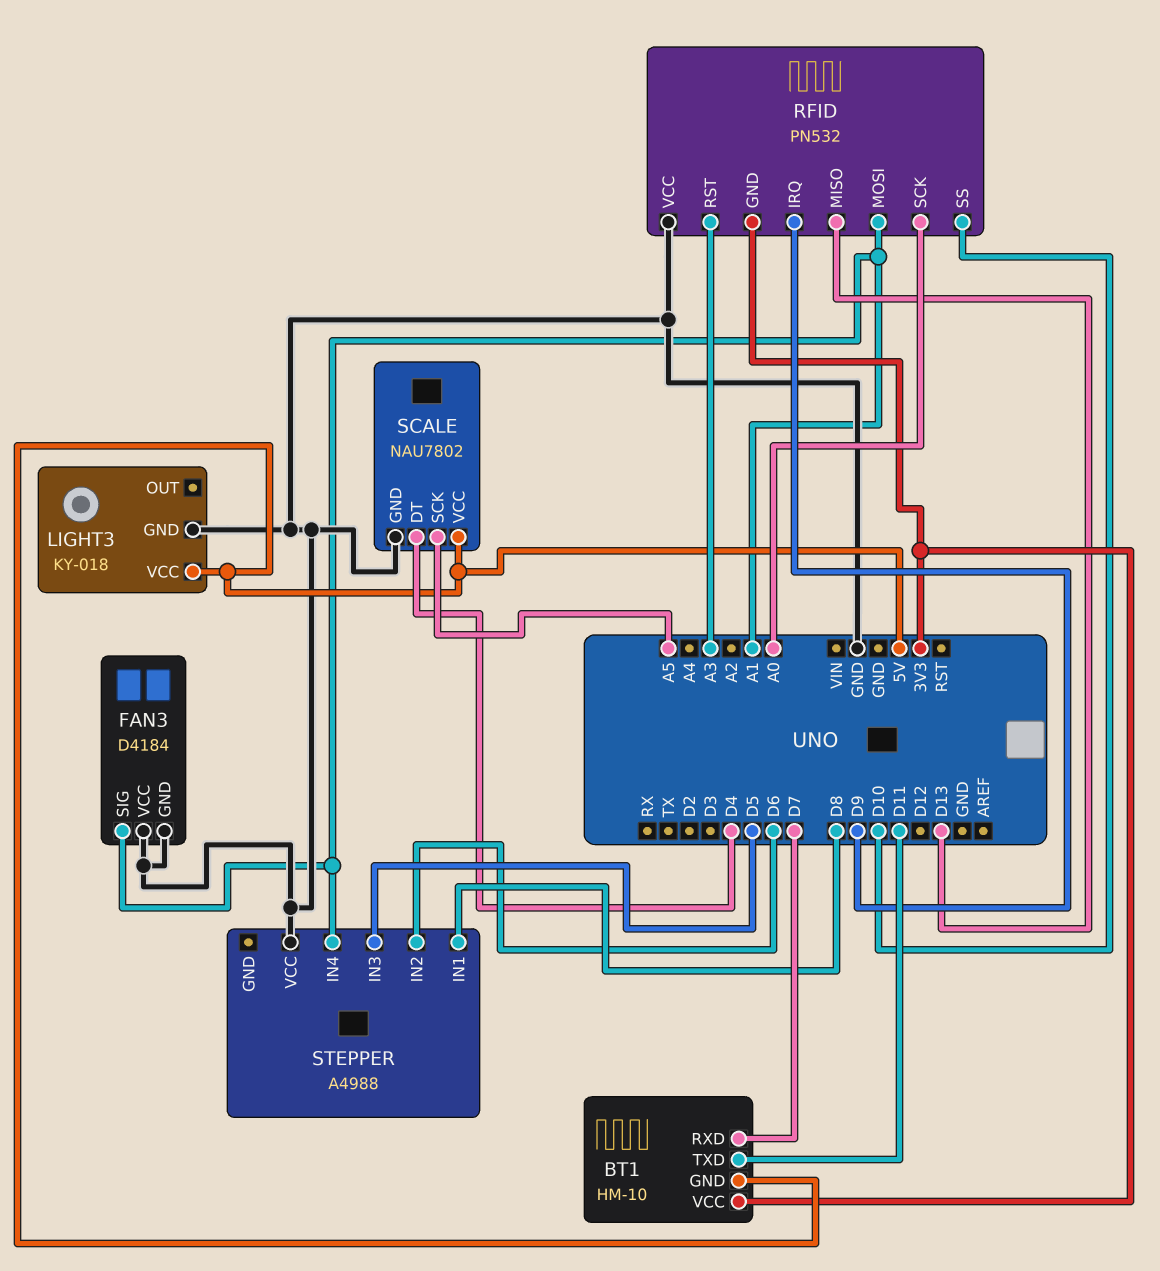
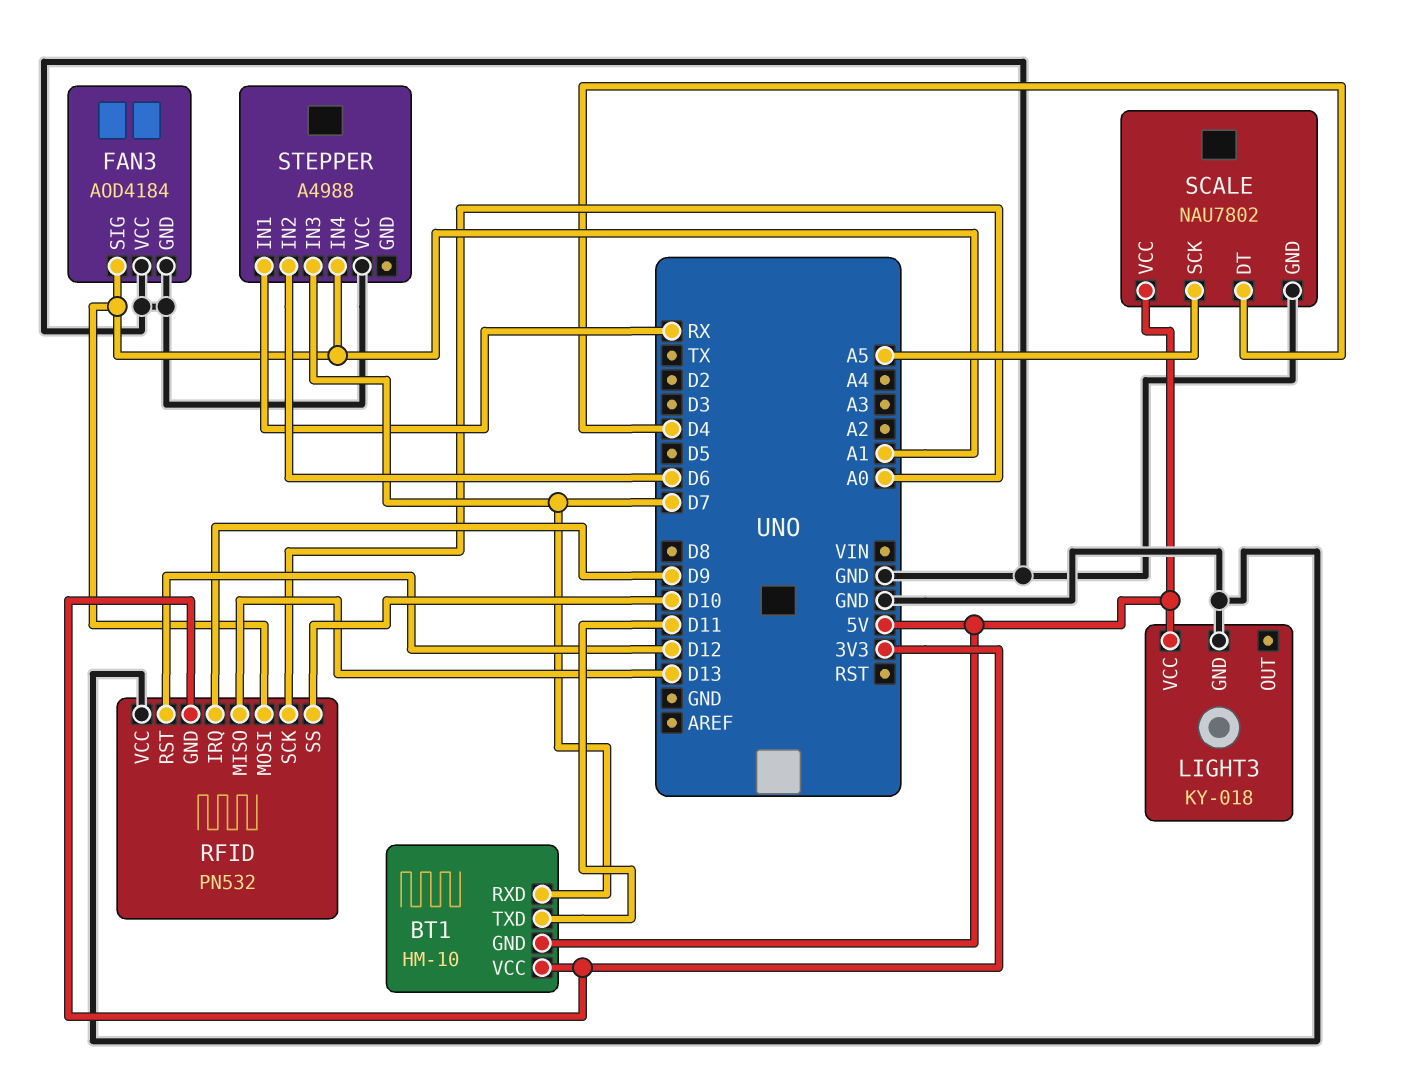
FAN3: D4184 -> AOD4184
RFID pin RST: A3 -> D12
STEPPER pin IN1: D8 -> RX
STEPPER pin IN3: D5 -> D7

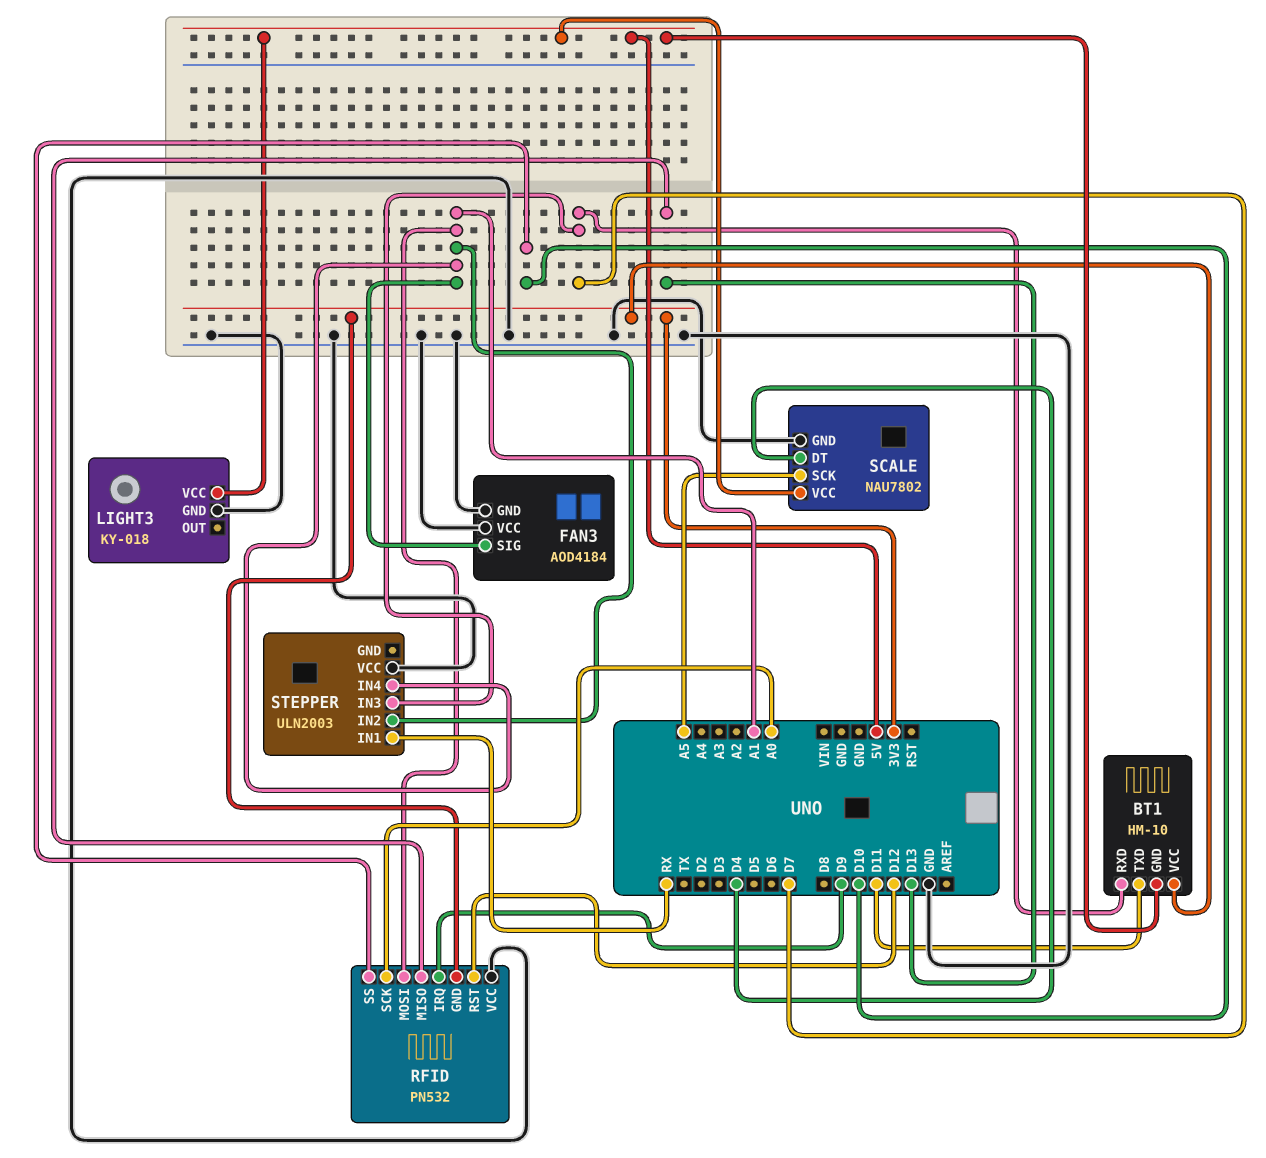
STEPPER: A4988 -> ULN2003
STEPPER pin IN2: D6 -> A1

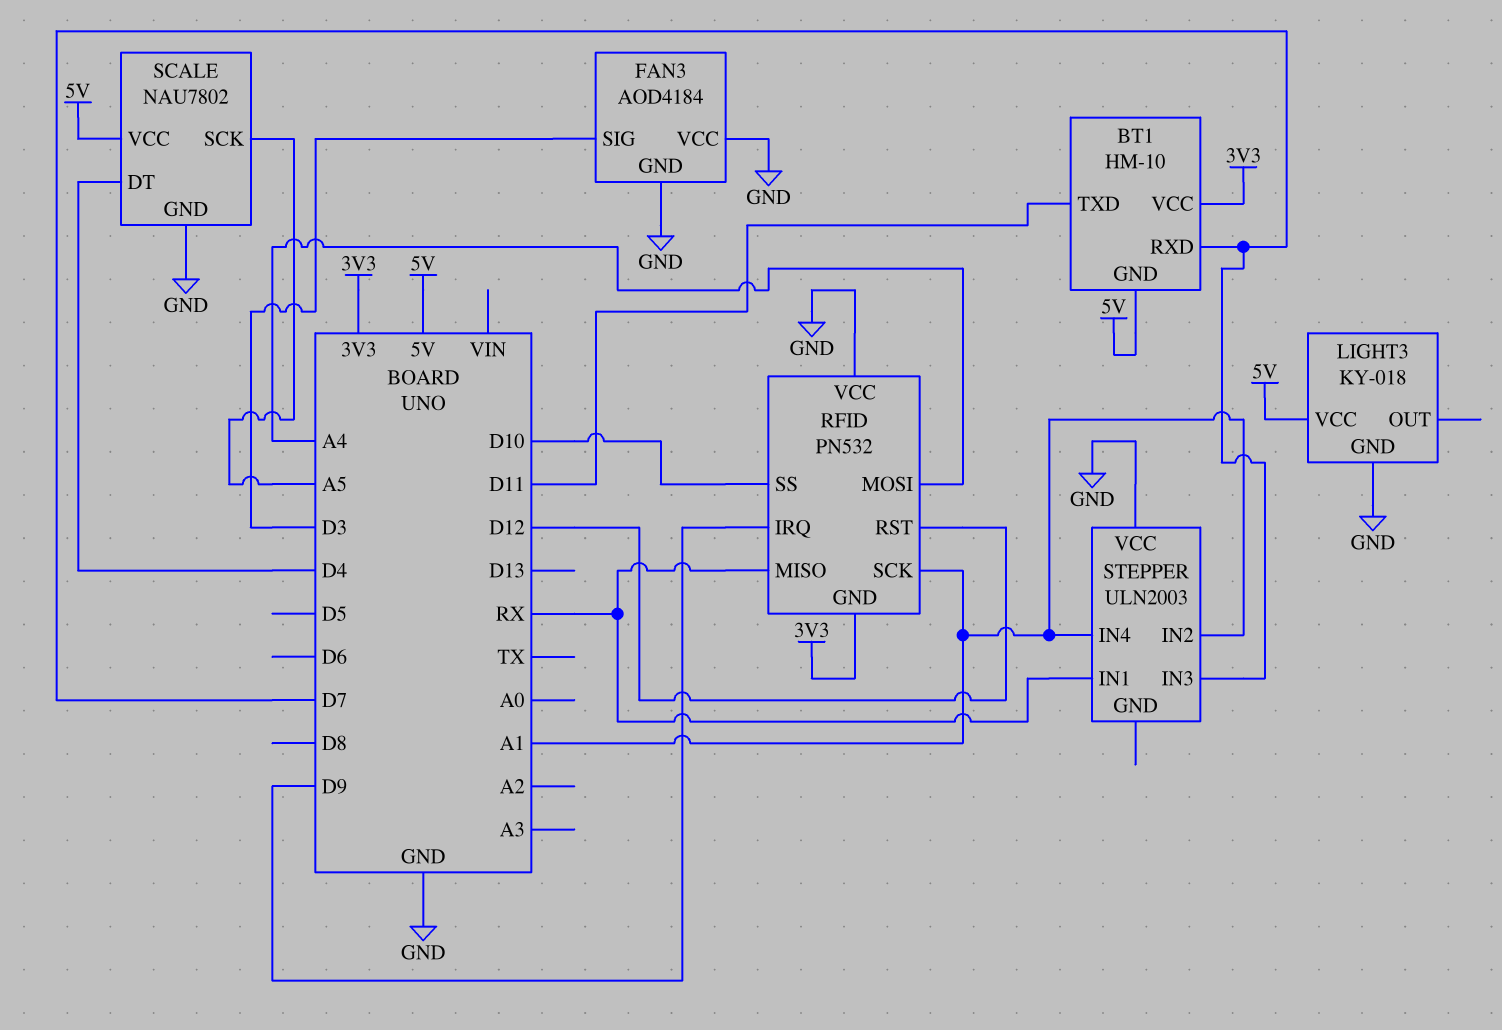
FAN3 pin SIG: A1 -> D3
RFID pin MISO: D13 -> RX
RFID pin MOSI: A1 -> A4
RFID pin SCK: A0 -> A1

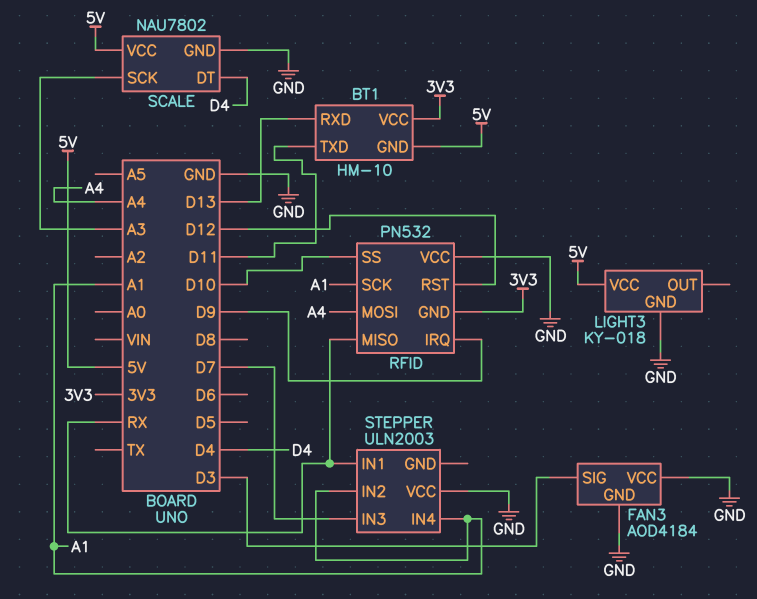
BT1 pin RXD: D7 -> D13
SCALE pin SCK: A5 -> A3

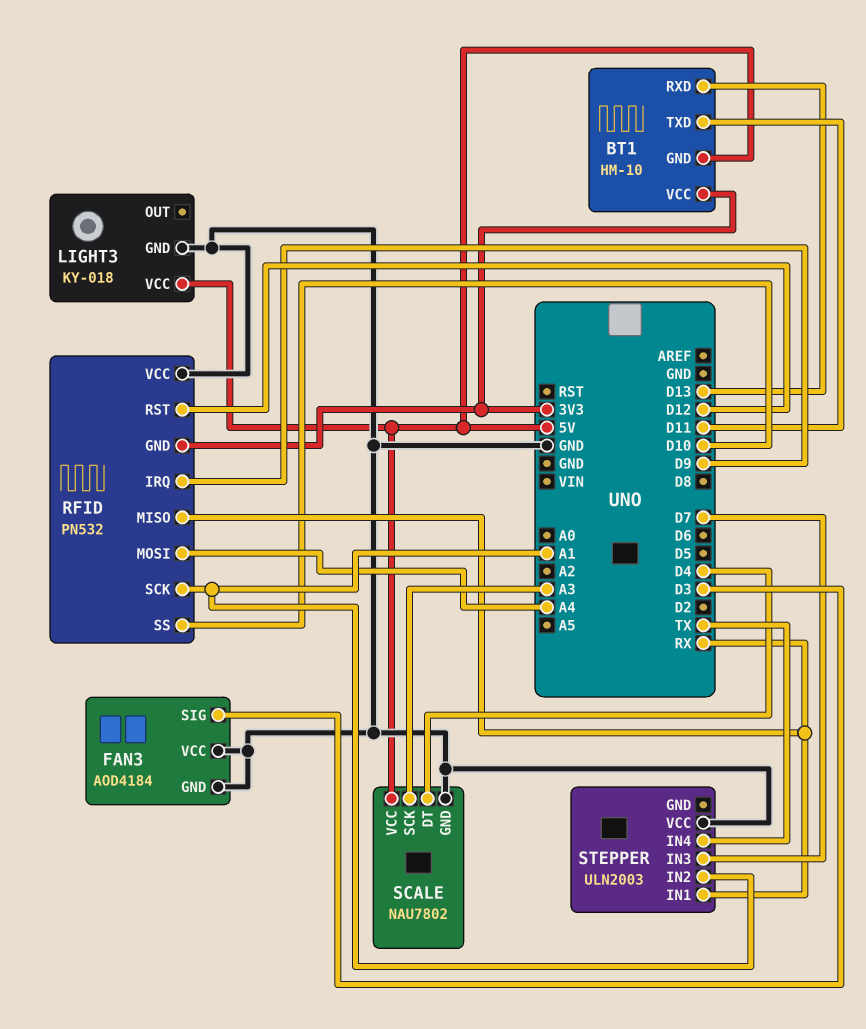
STEPPER pin IN4: A1 -> TX

